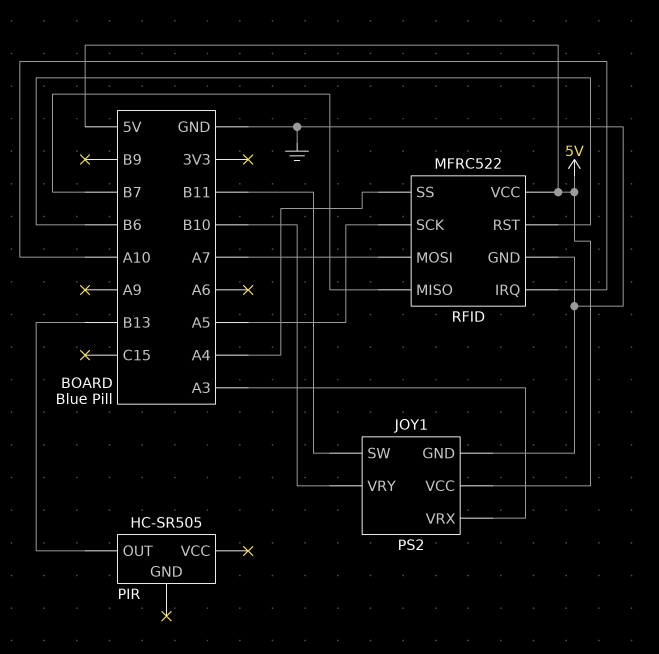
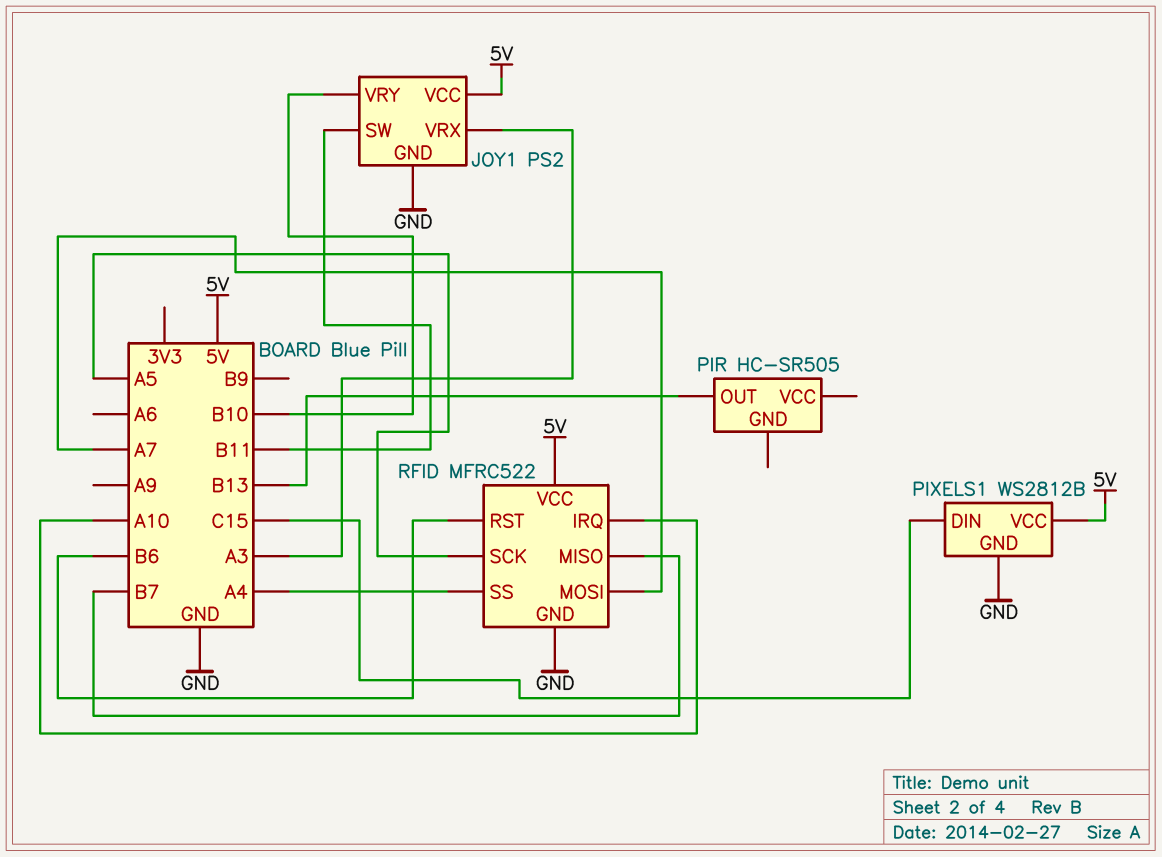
PIXELS1: none -> WS2812B
PIXELS1 pin DIN: none -> C15
PIXELS1 pin GND: none -> GND
PIXELS1 pin VCC: none -> 5V

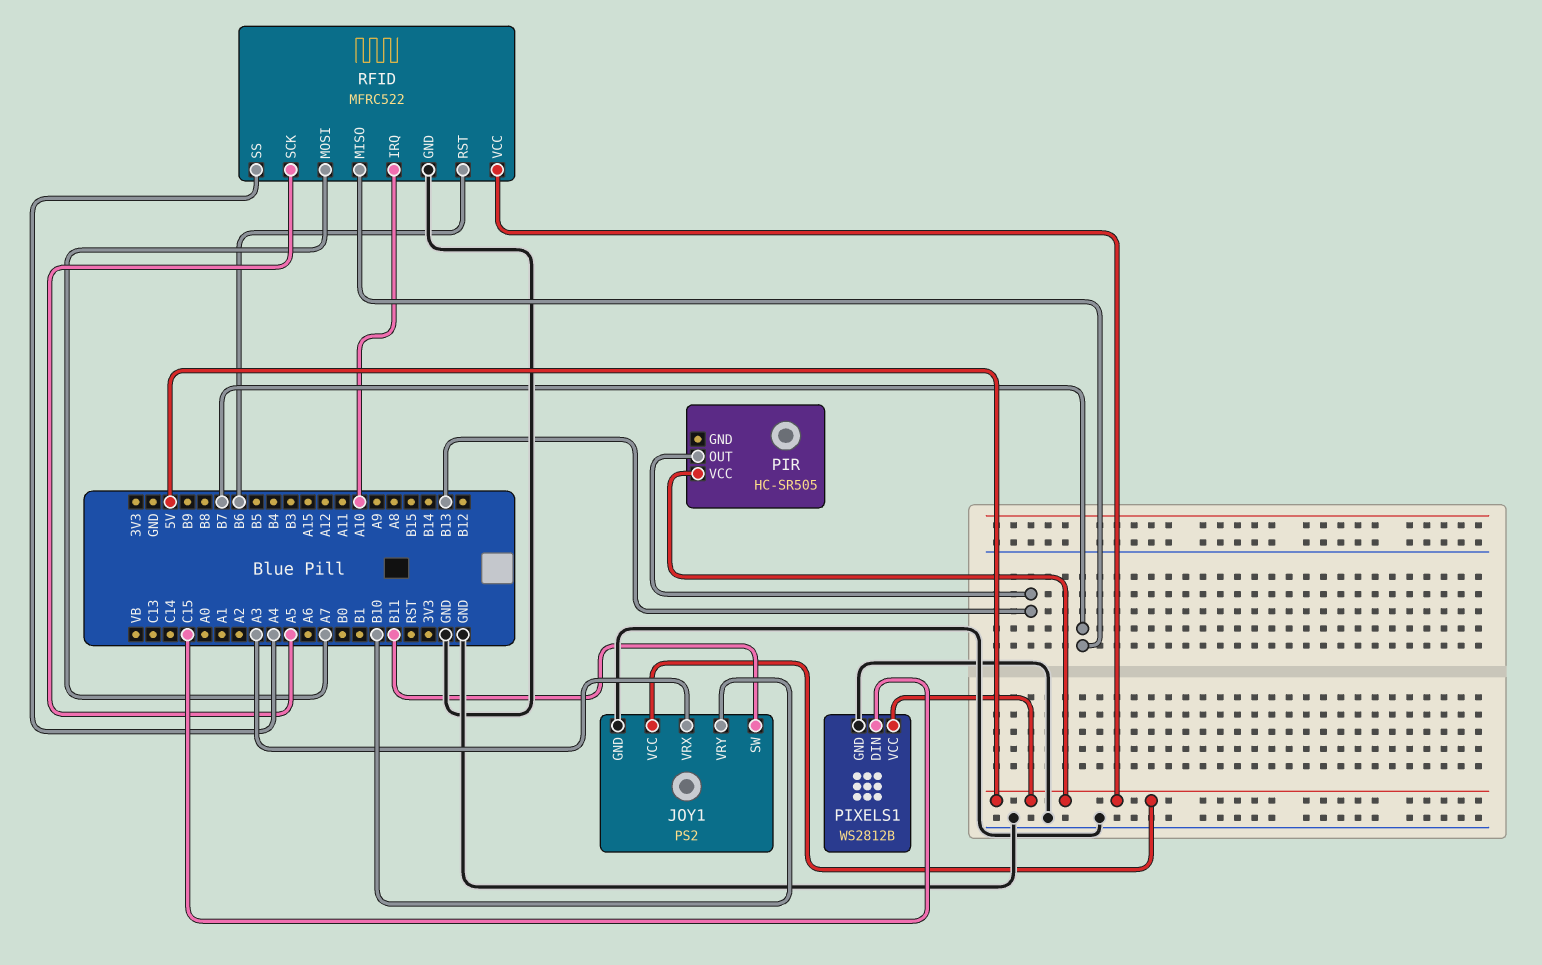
PIR pin VCC: none -> 5V

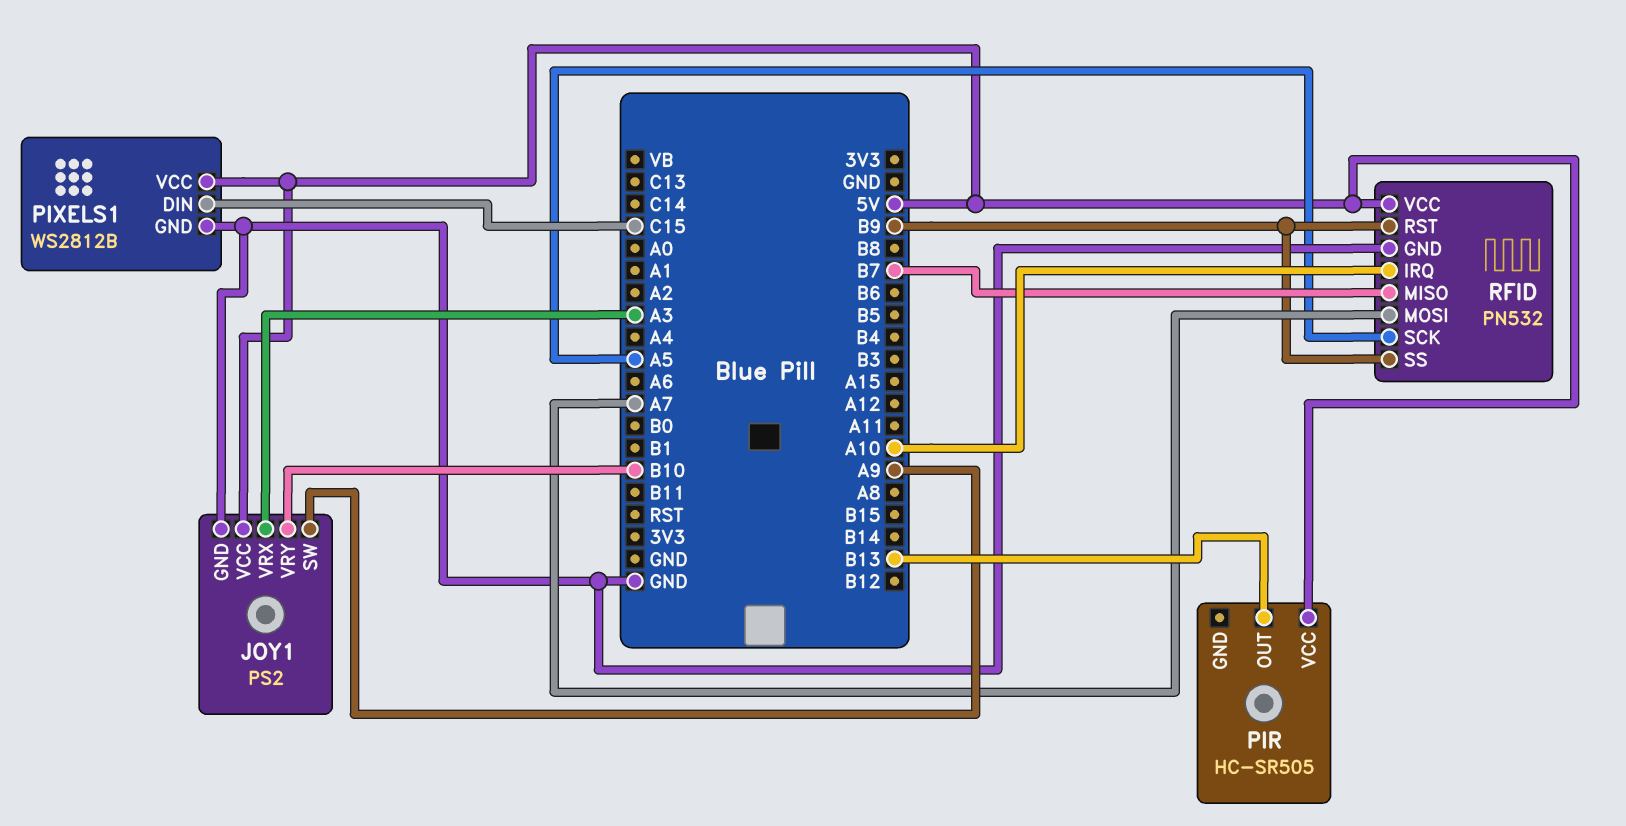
JOY1 pin SW: B11 -> A9
RFID: MFRC522 -> PN532
RFID pin RST: B6 -> B9
RFID pin SS: A4 -> B9

